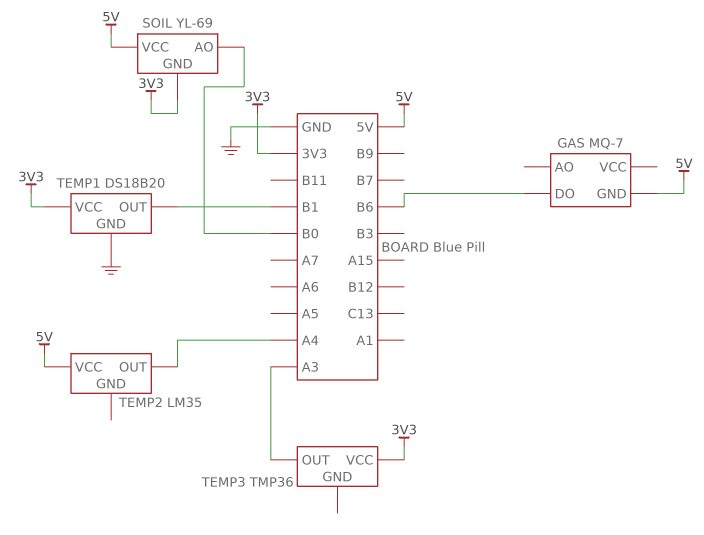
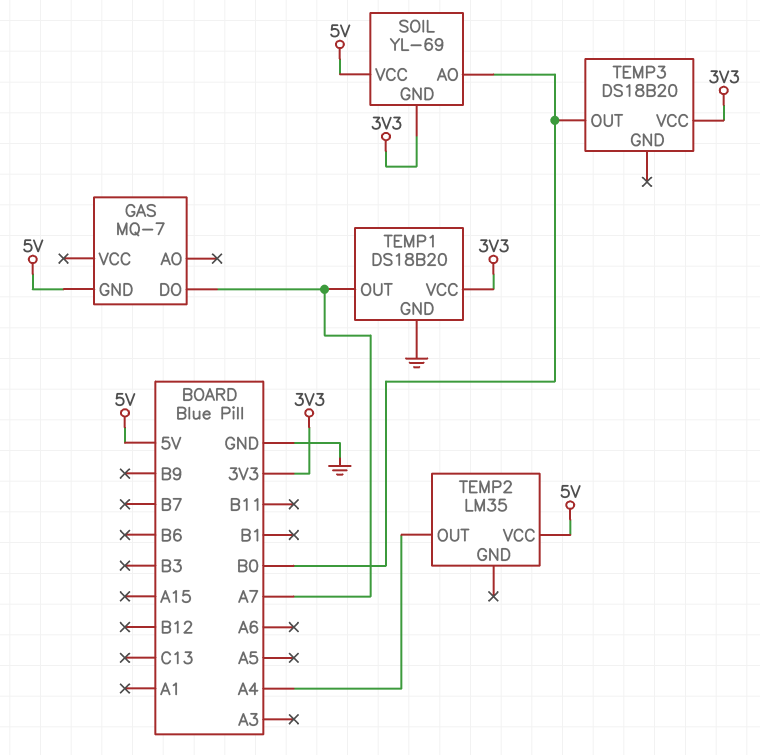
GAS pin DO: B6 -> A7
TEMP1 pin OUT: B1 -> A7
TEMP3: TMP36 -> DS18B20
TEMP3 pin OUT: A3 -> B0

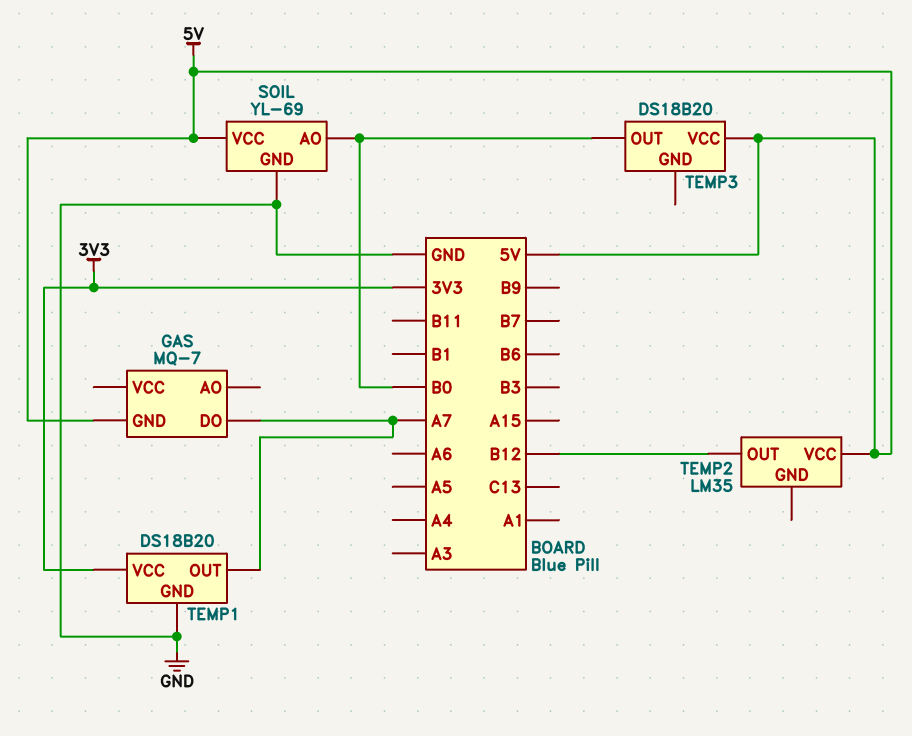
SOIL pin GND: 3V3 -> GND
TEMP2 pin OUT: A4 -> B12
TEMP3 pin VCC: 3V3 -> 5V

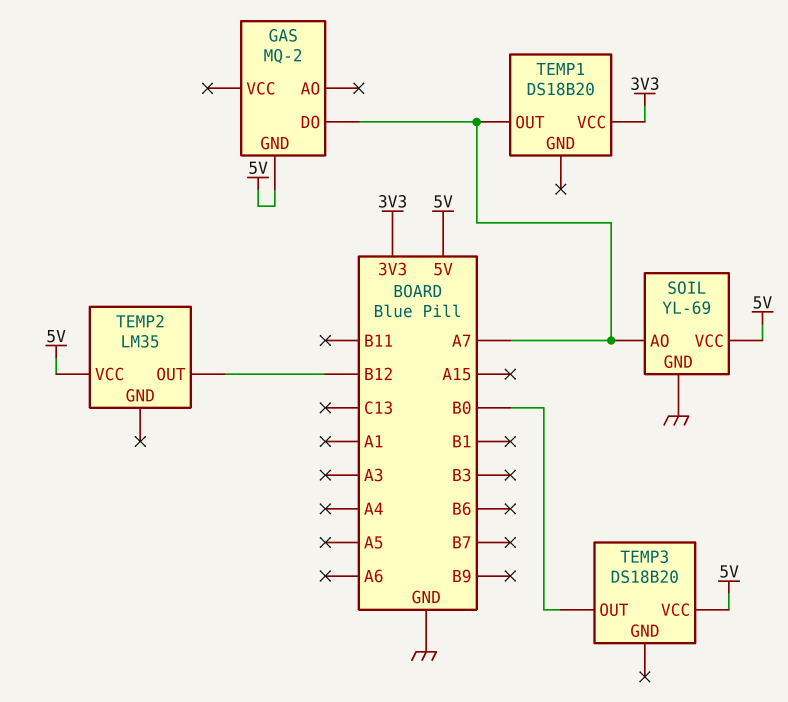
GAS: MQ-7 -> MQ-2
SOIL pin AO: B0 -> A7
TEMP1 pin GND: GND -> none

